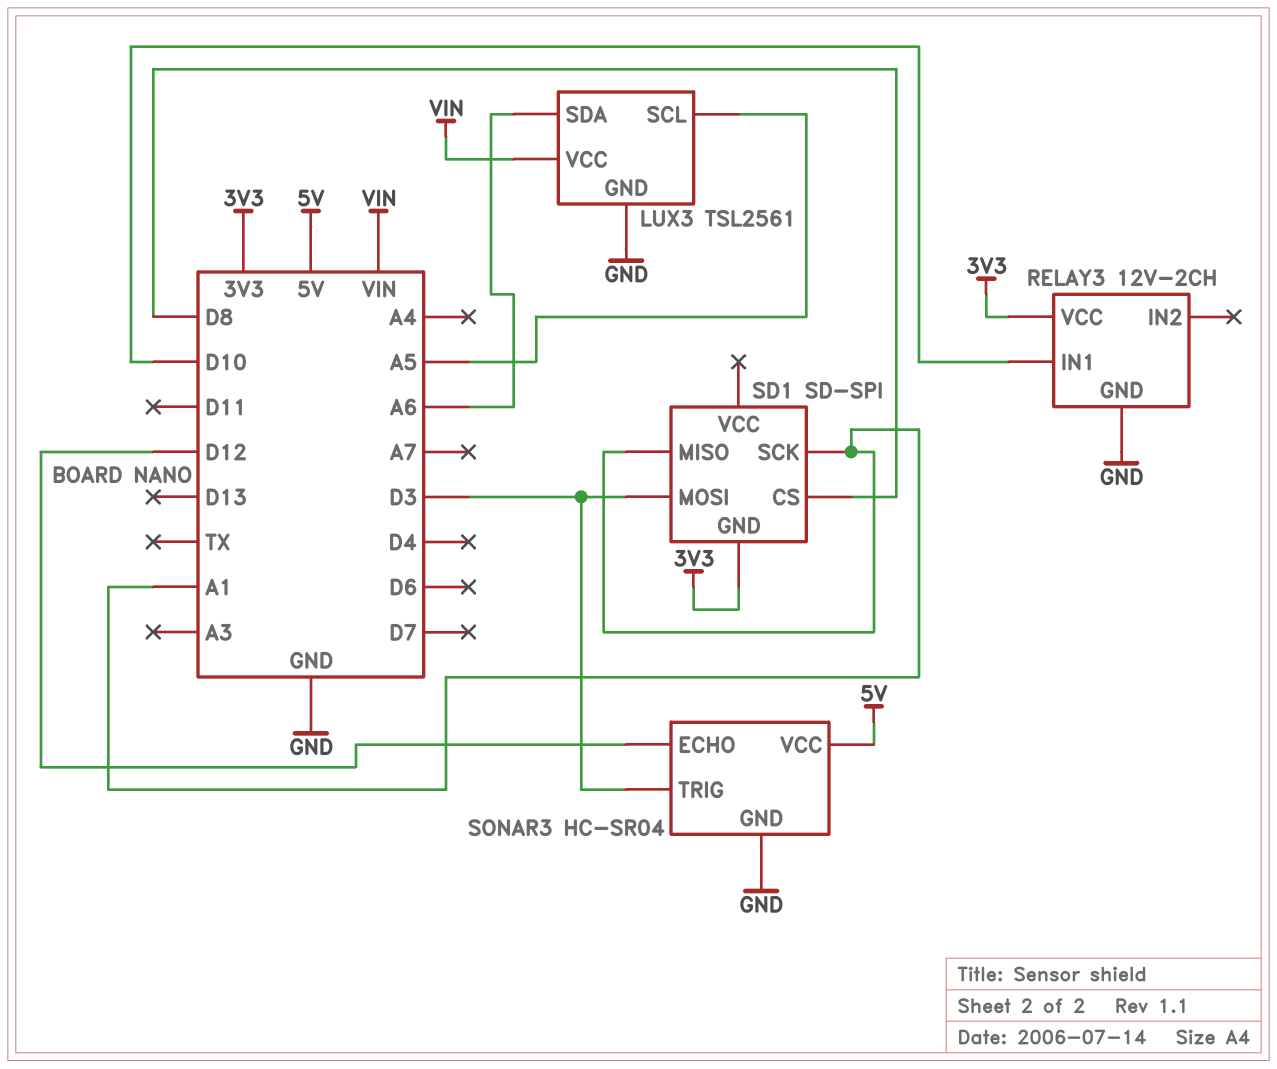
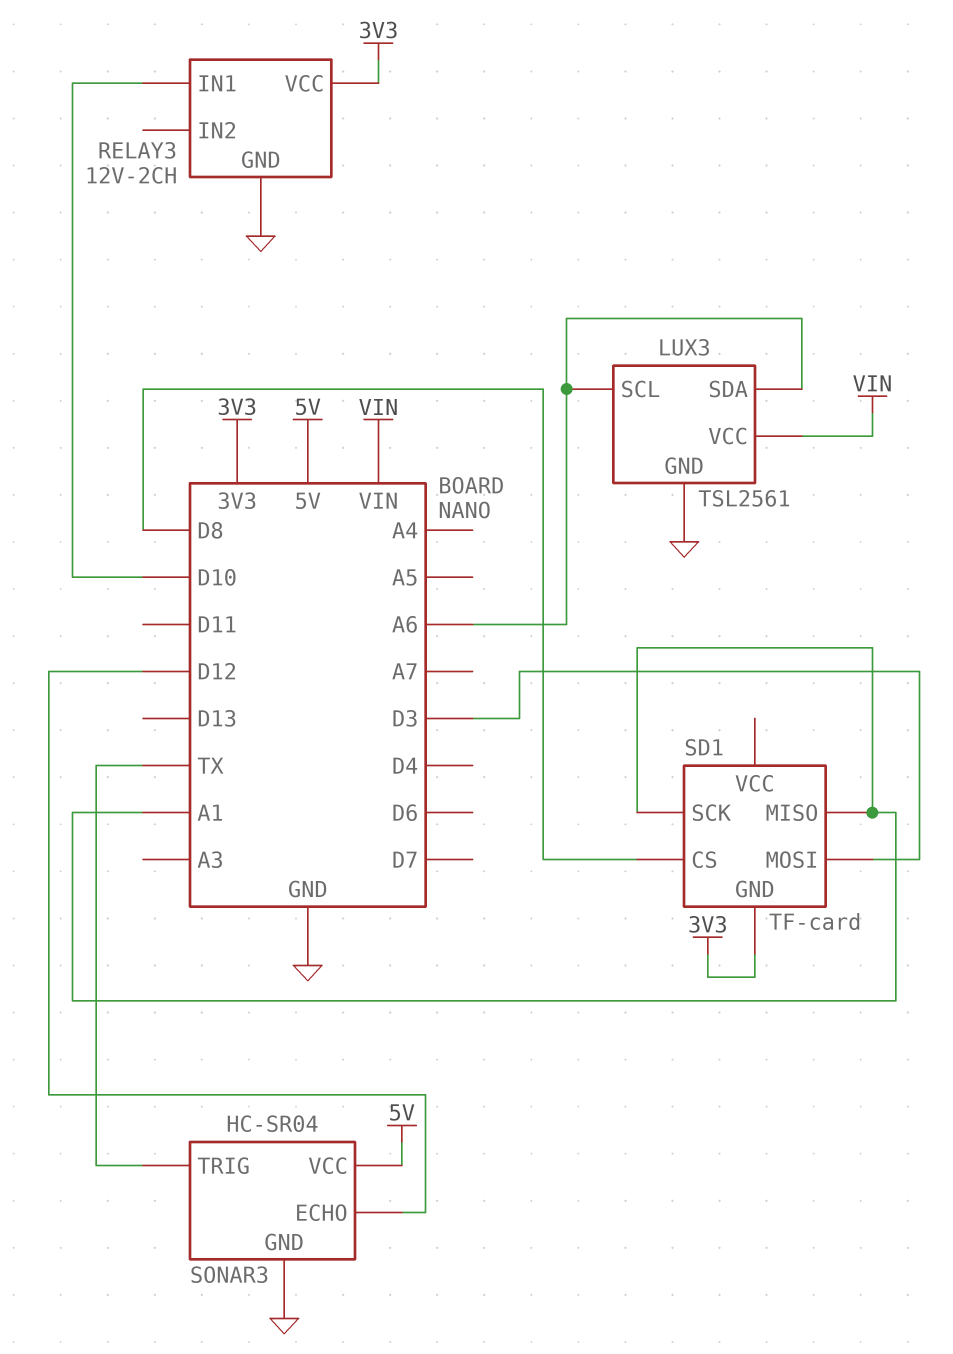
LUX3 pin SCL: A5 -> A6
SD1: SD-SPI -> TF-card
SONAR3 pin TRIG: D3 -> TX

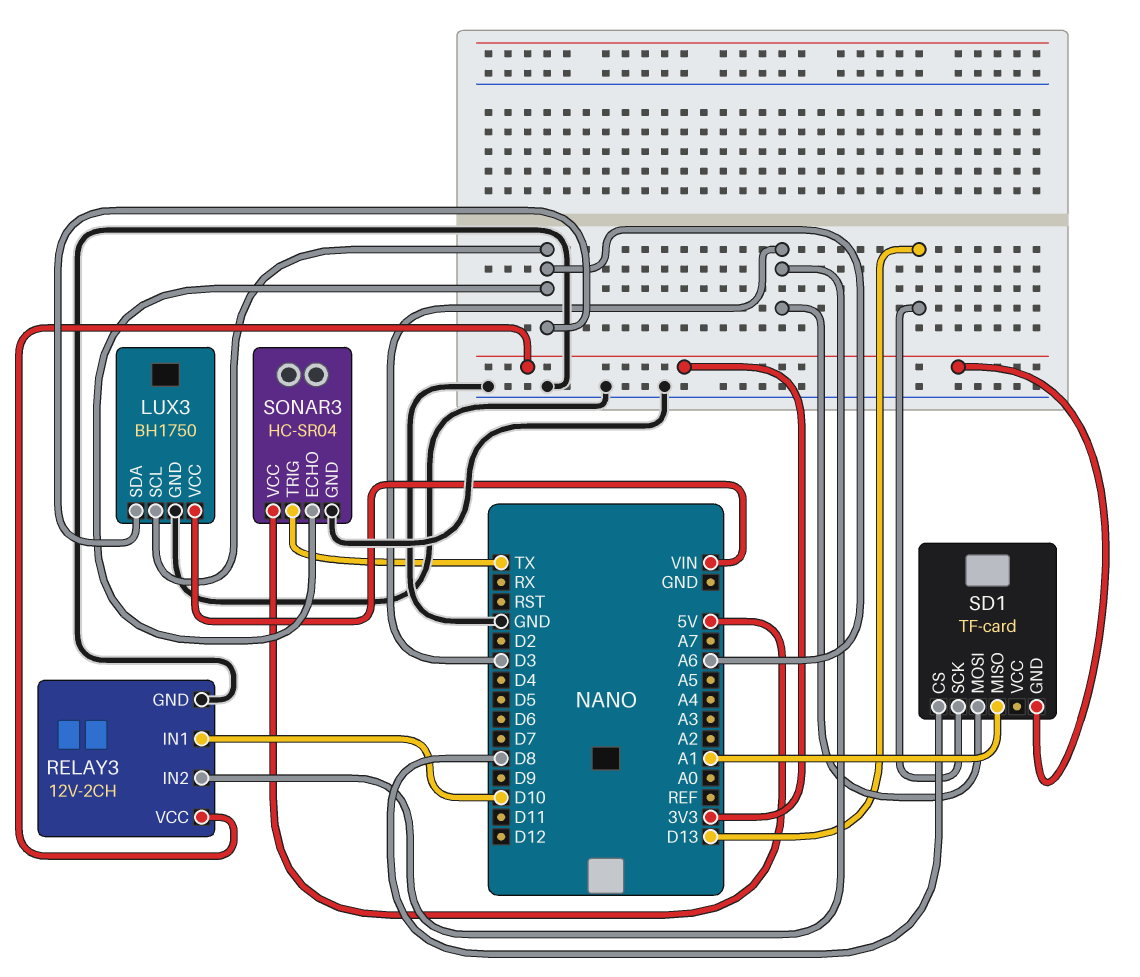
LUX3: TSL2561 -> BH1750
RELAY3 pin IN2: none -> D3
SD1 pin SCK: A1 -> D13
SONAR3 pin ECHO: D12 -> A6

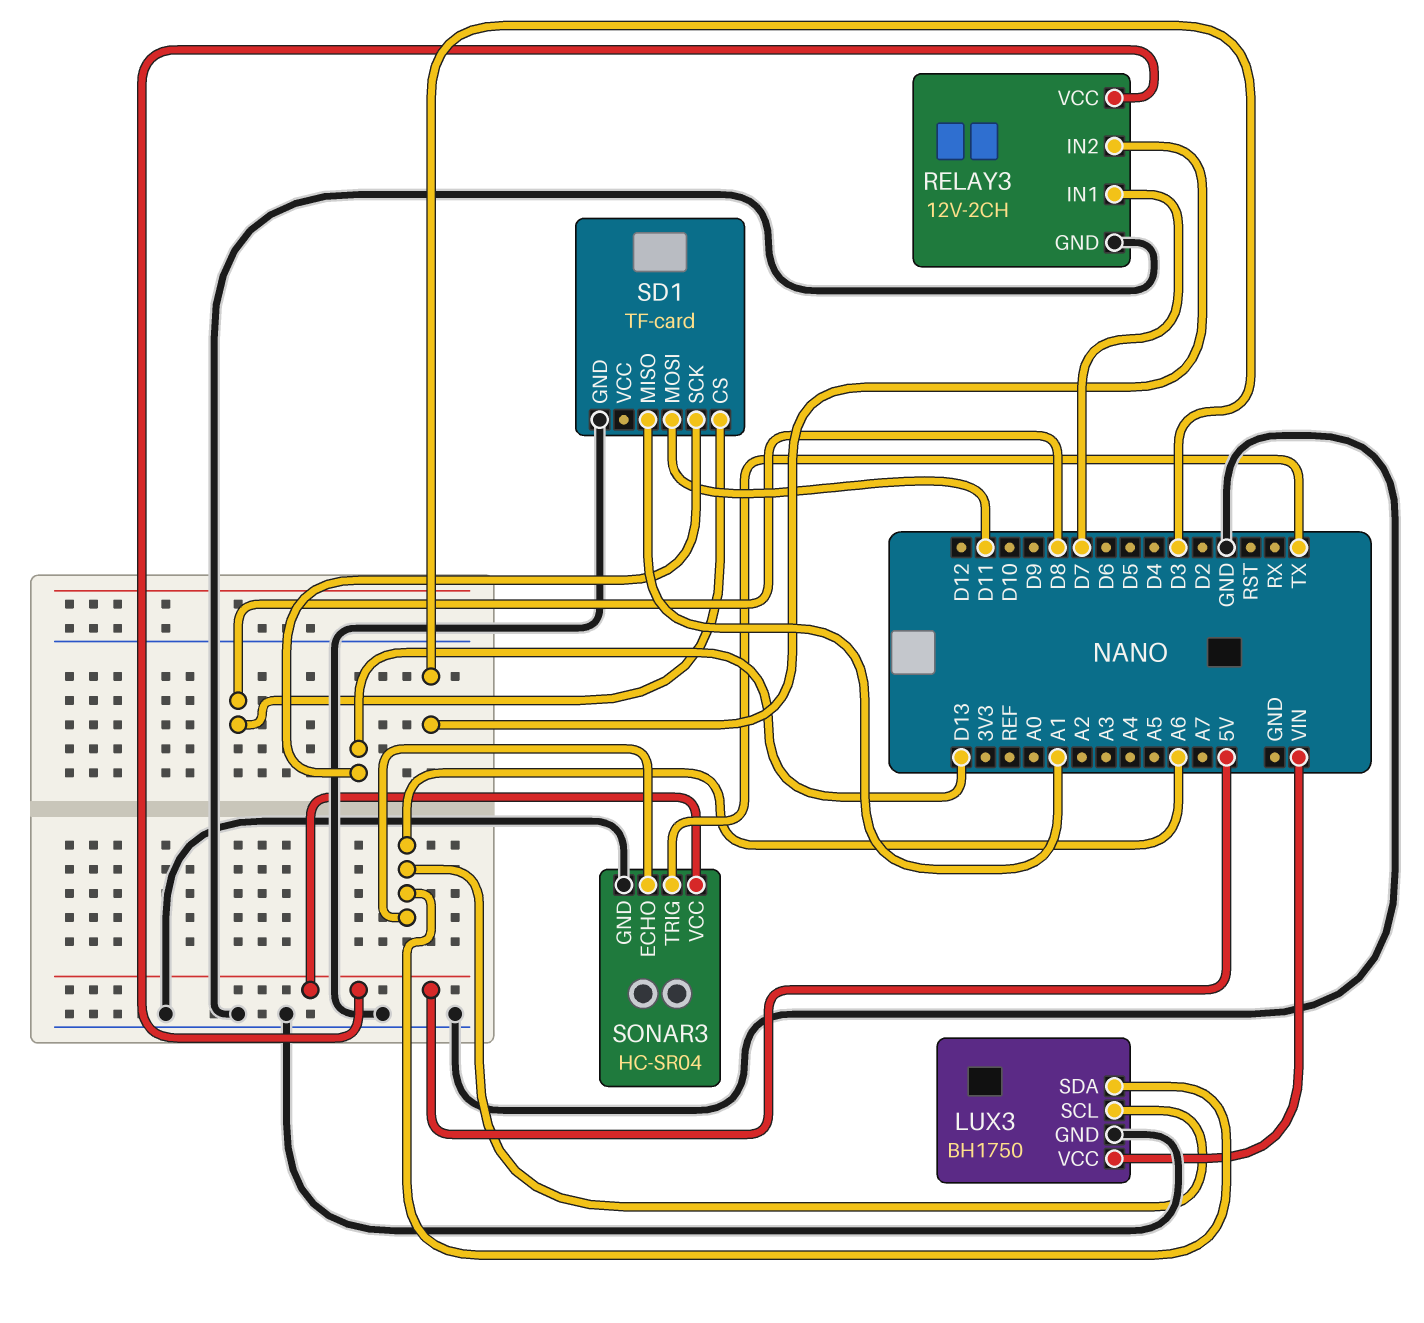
RELAY3 pin IN1: D10 -> D7
RELAY3 pin VCC: 3V3 -> 5V
SD1 pin GND: 3V3 -> GND
SD1 pin MOSI: D3 -> D11

